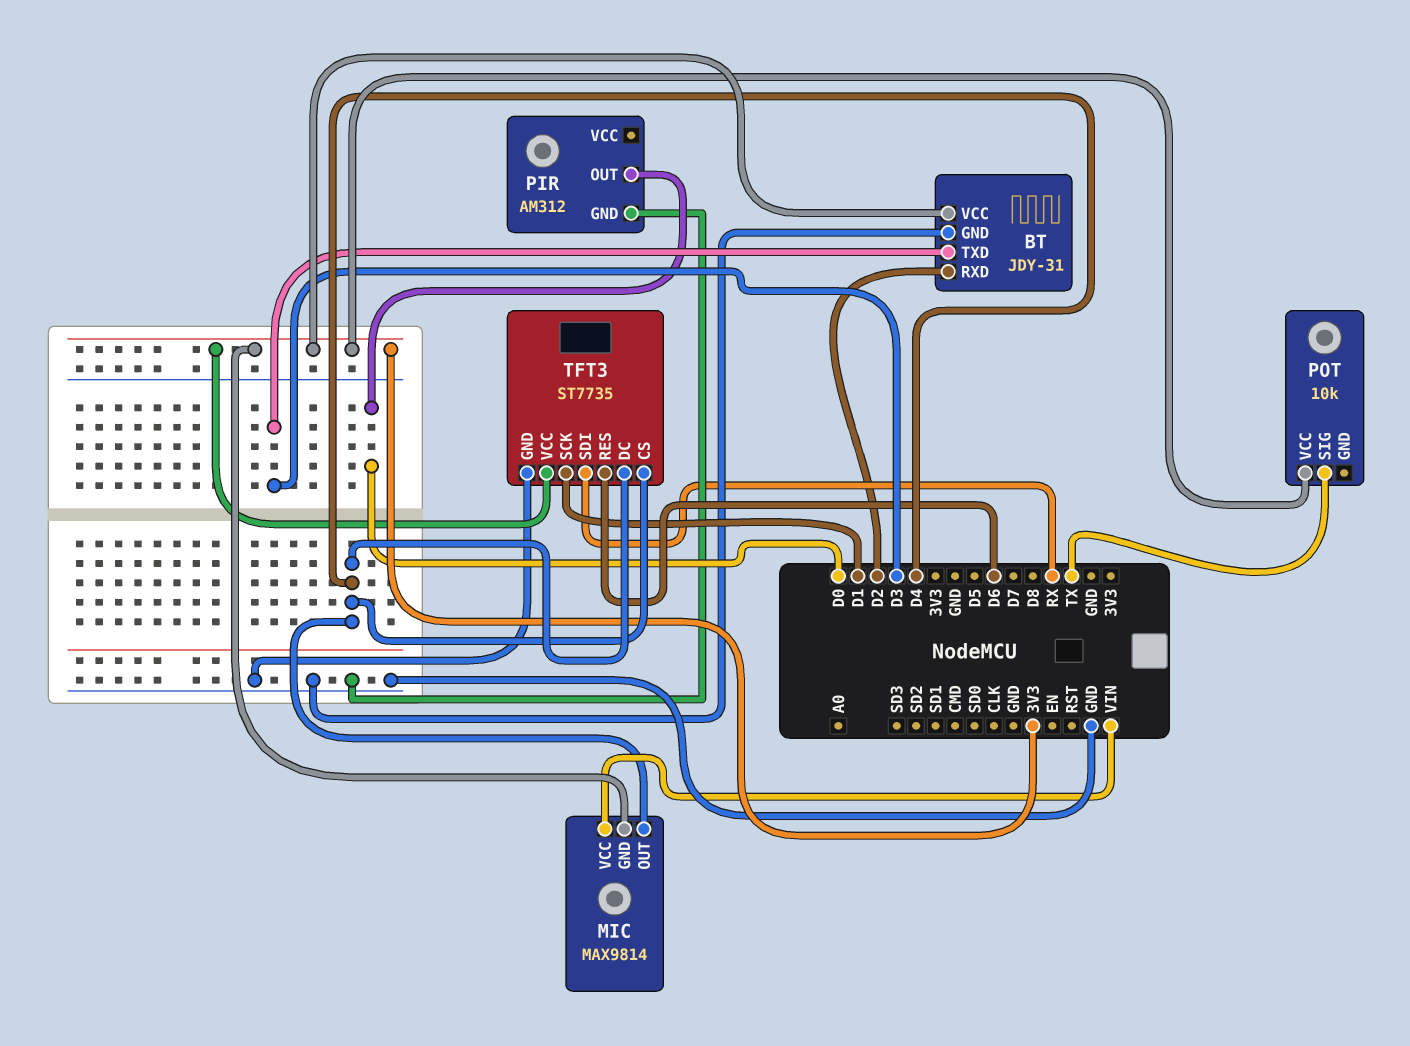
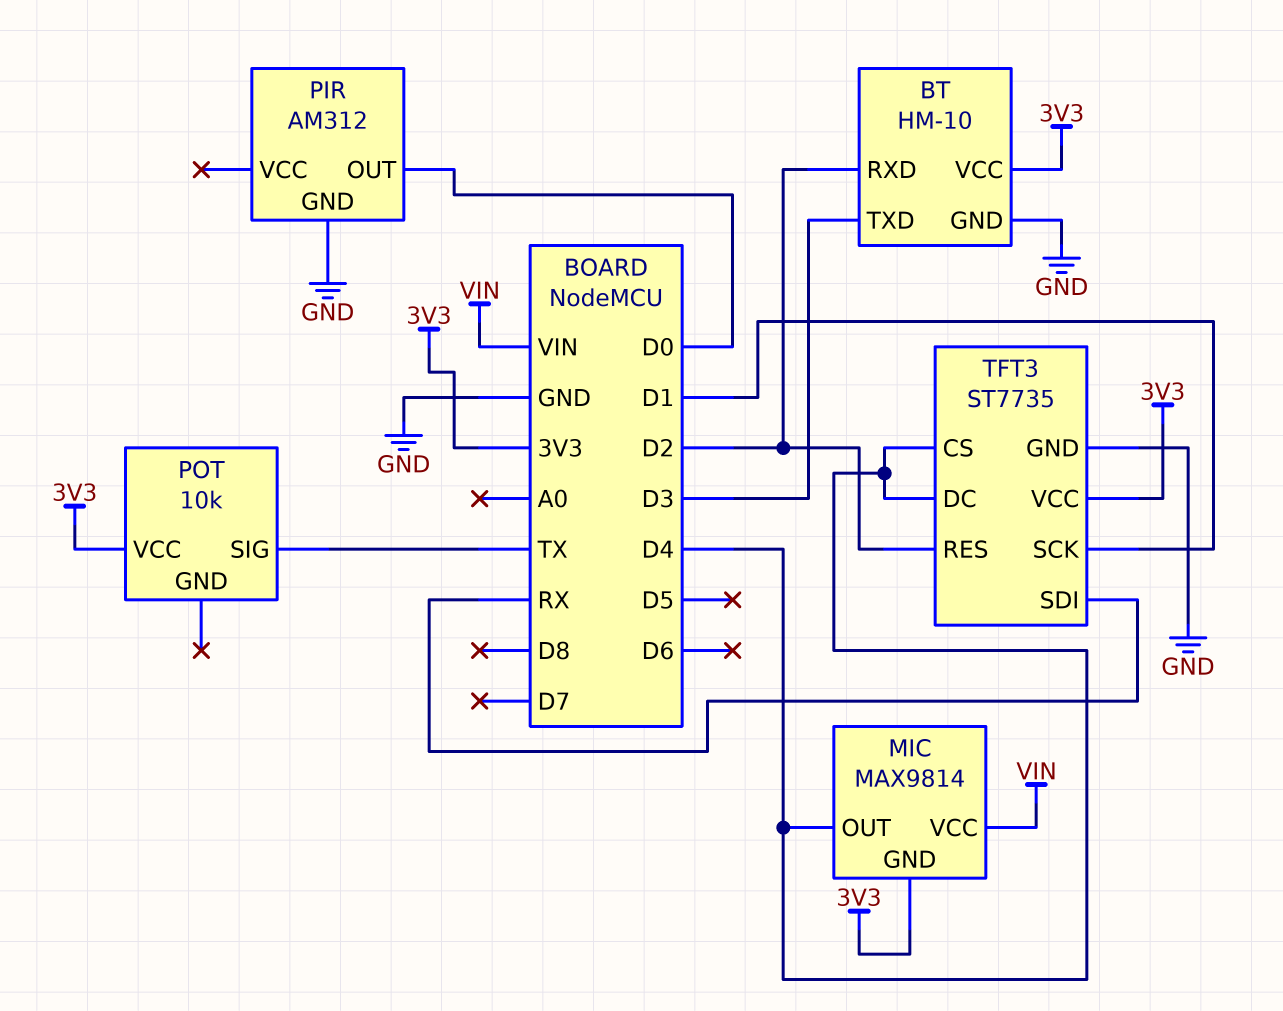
BT: JDY-31 -> HM-10
TFT3 pin RES: D6 -> D2

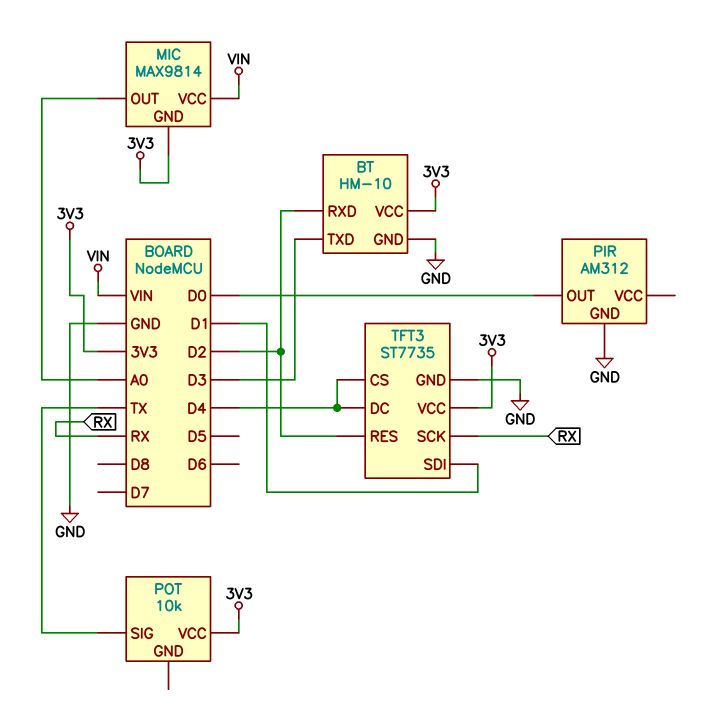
MIC pin OUT: D4 -> A0
TFT3 pin SCK: D1 -> RX
TFT3 pin SDI: RX -> D1

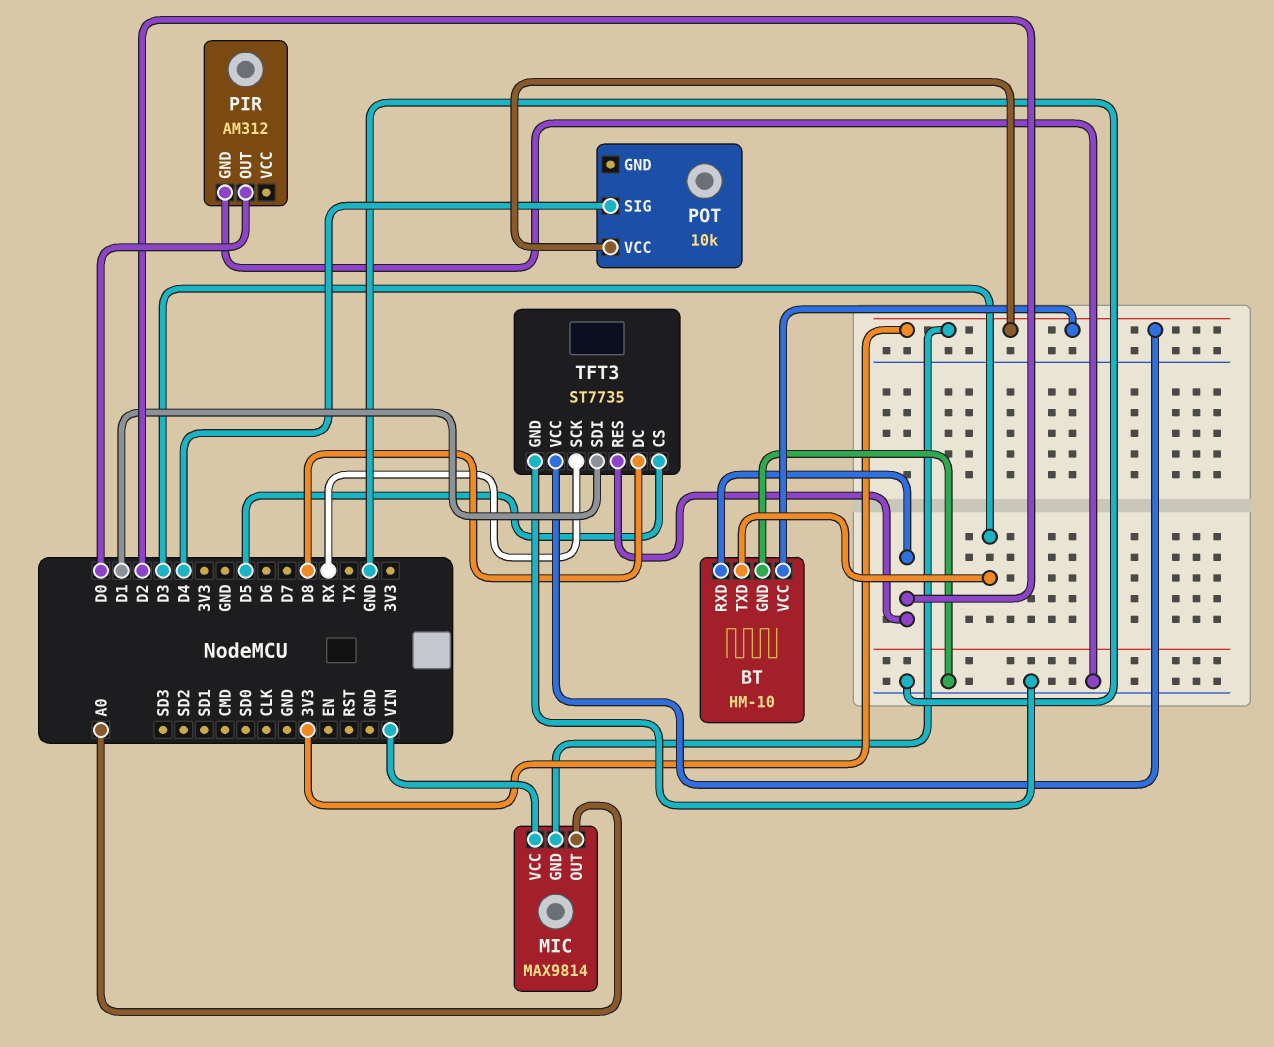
POT pin SIG: TX -> D4
TFT3 pin CS: D4 -> D5
TFT3 pin DC: D4 -> D8

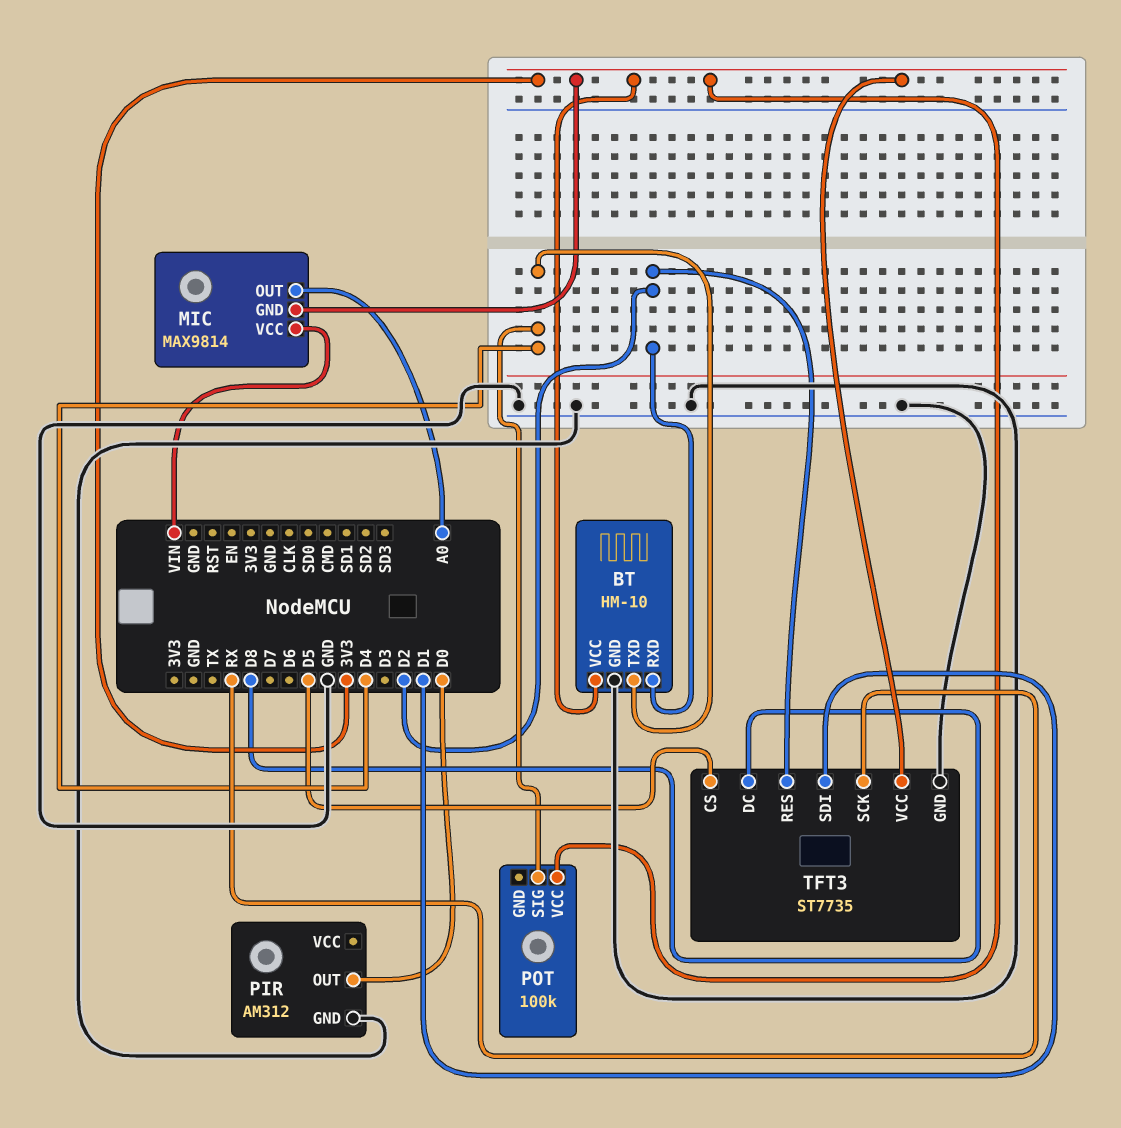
BT pin TXD: D3 -> D4
POT: 10k -> 100k

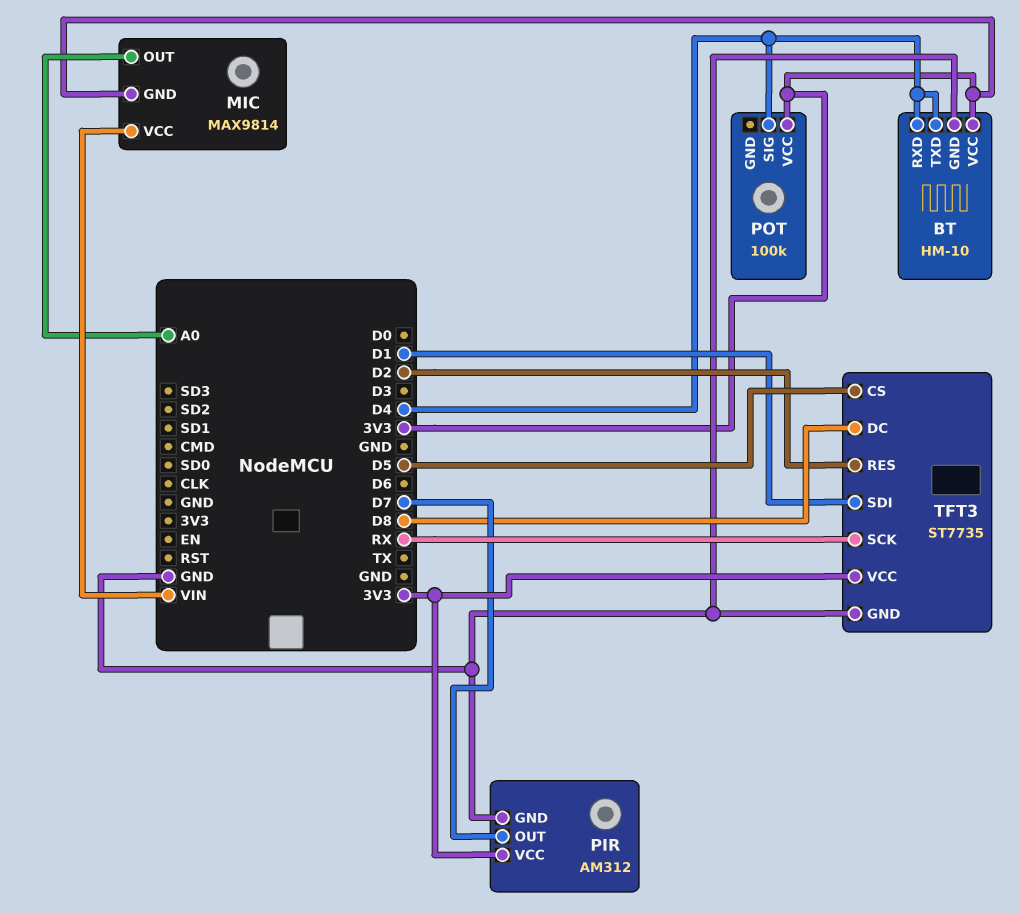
BT pin RXD: D2 -> D4
PIR pin OUT: D0 -> D7
PIR pin VCC: none -> 3V3

